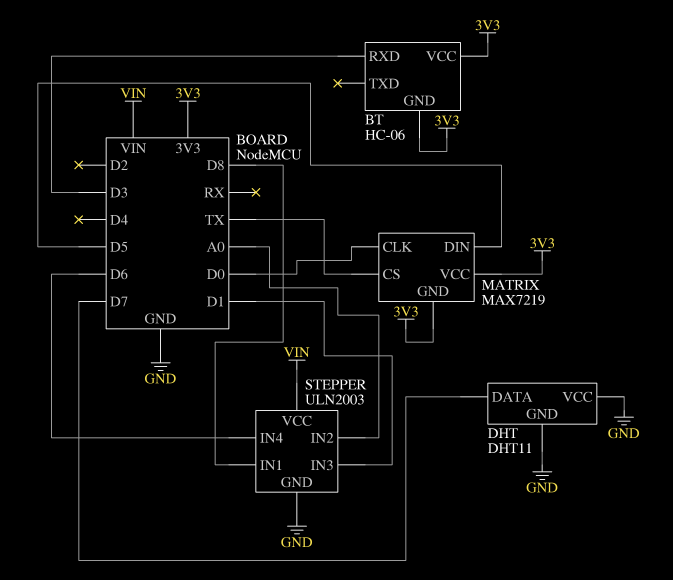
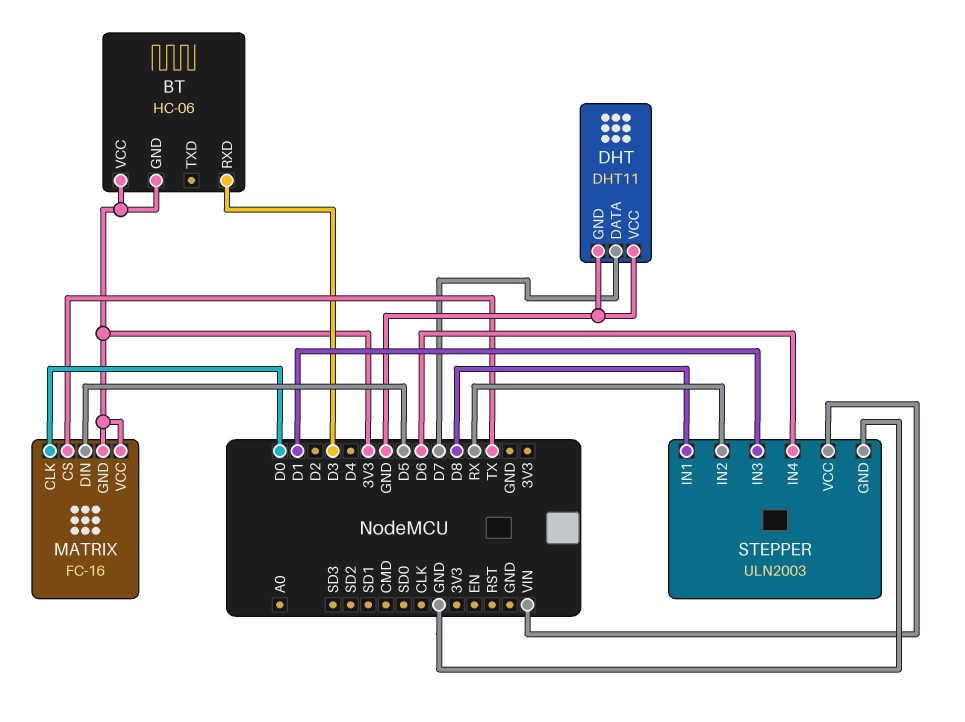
MATRIX: MAX7219 -> FC-16
STEPPER pin IN2: A0 -> RX

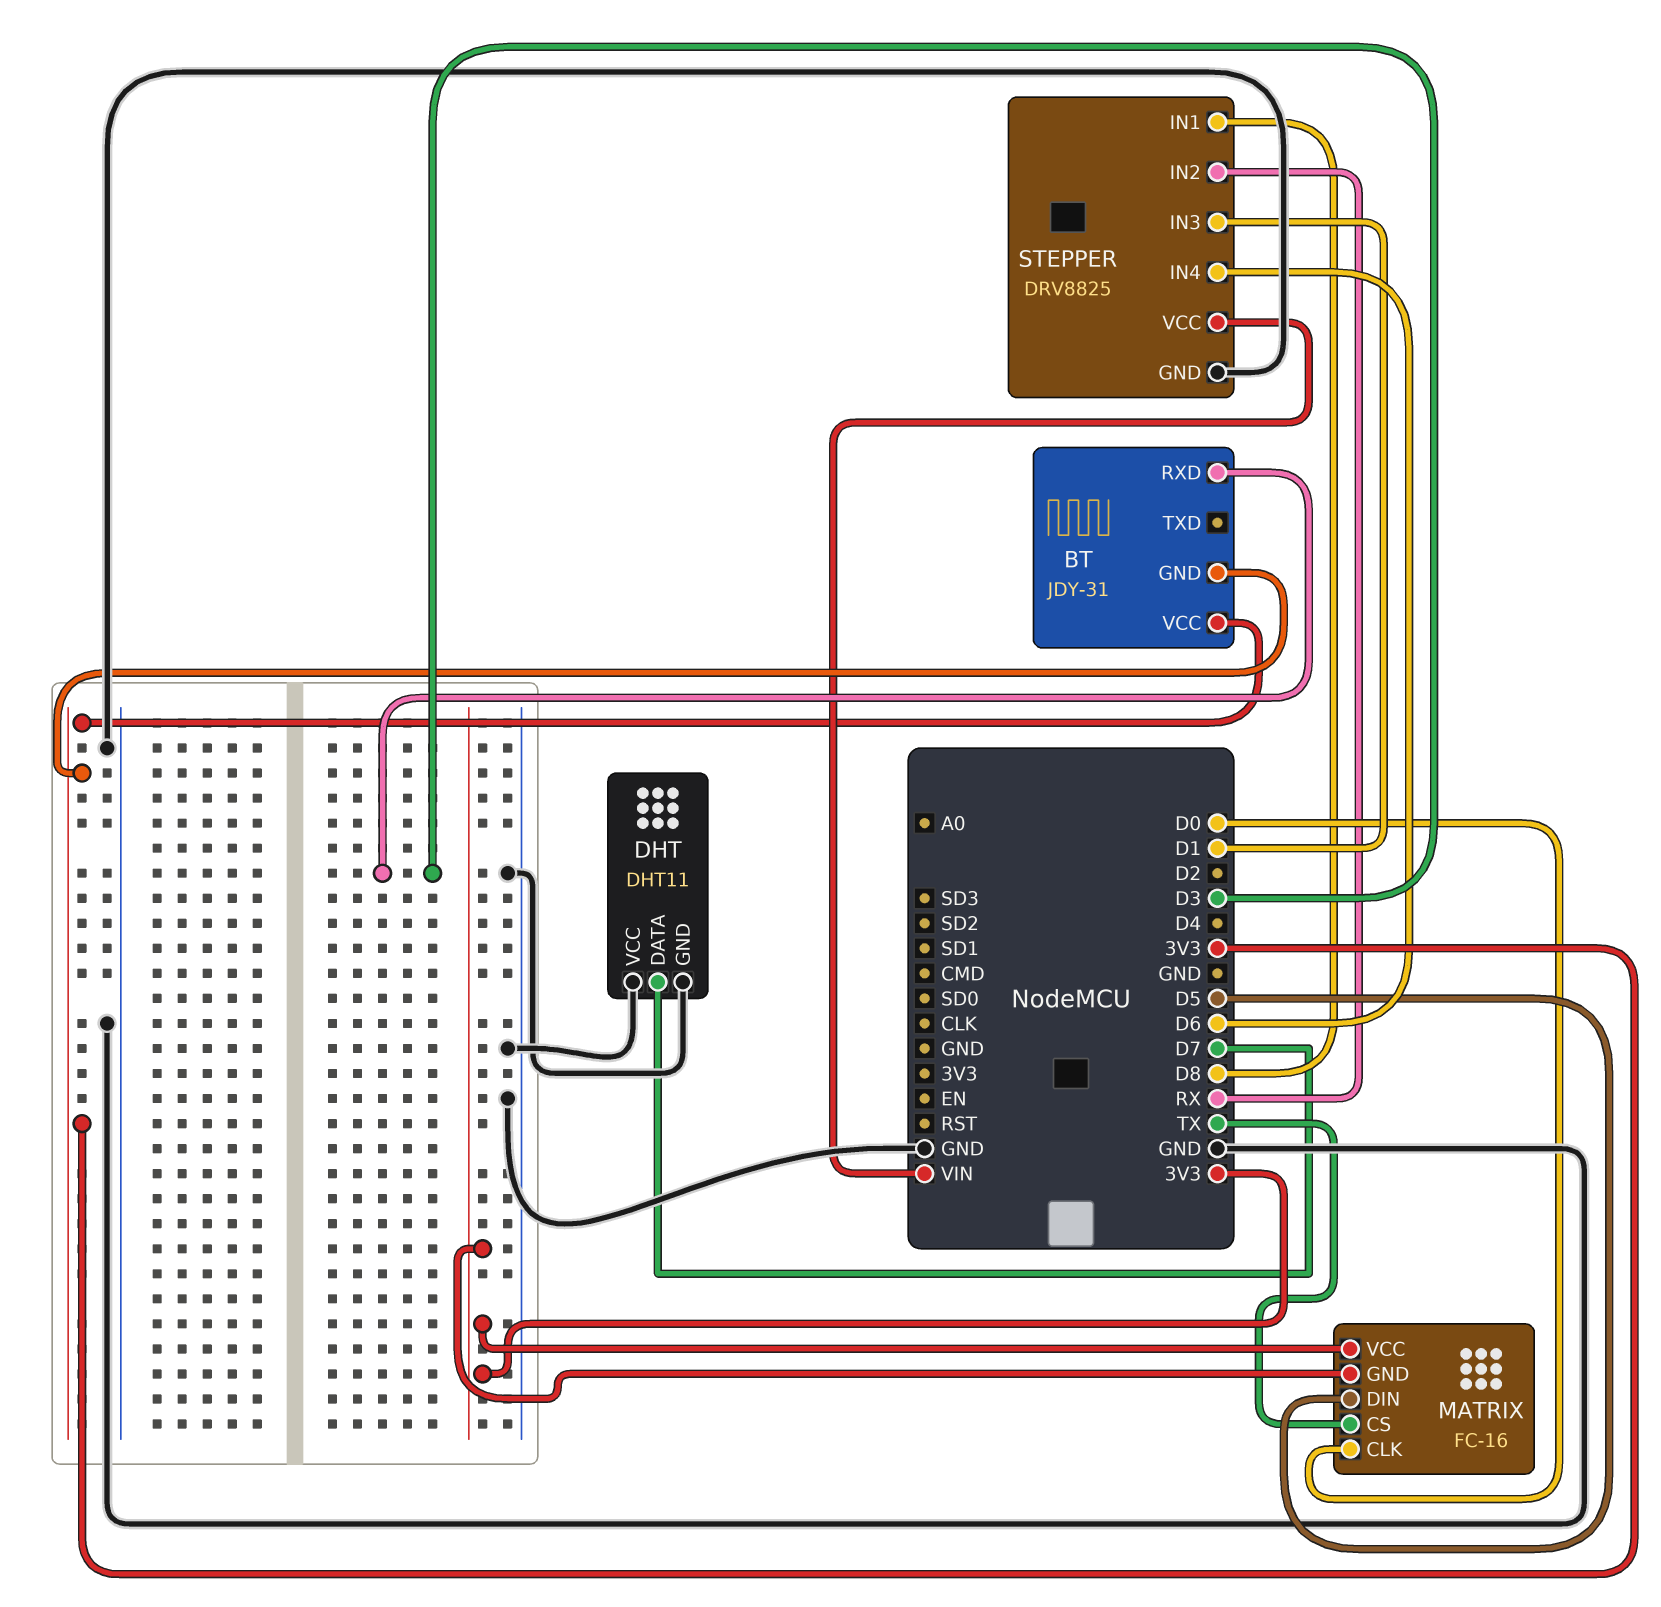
BT: HC-06 -> JDY-31
STEPPER: ULN2003 -> DRV8825

